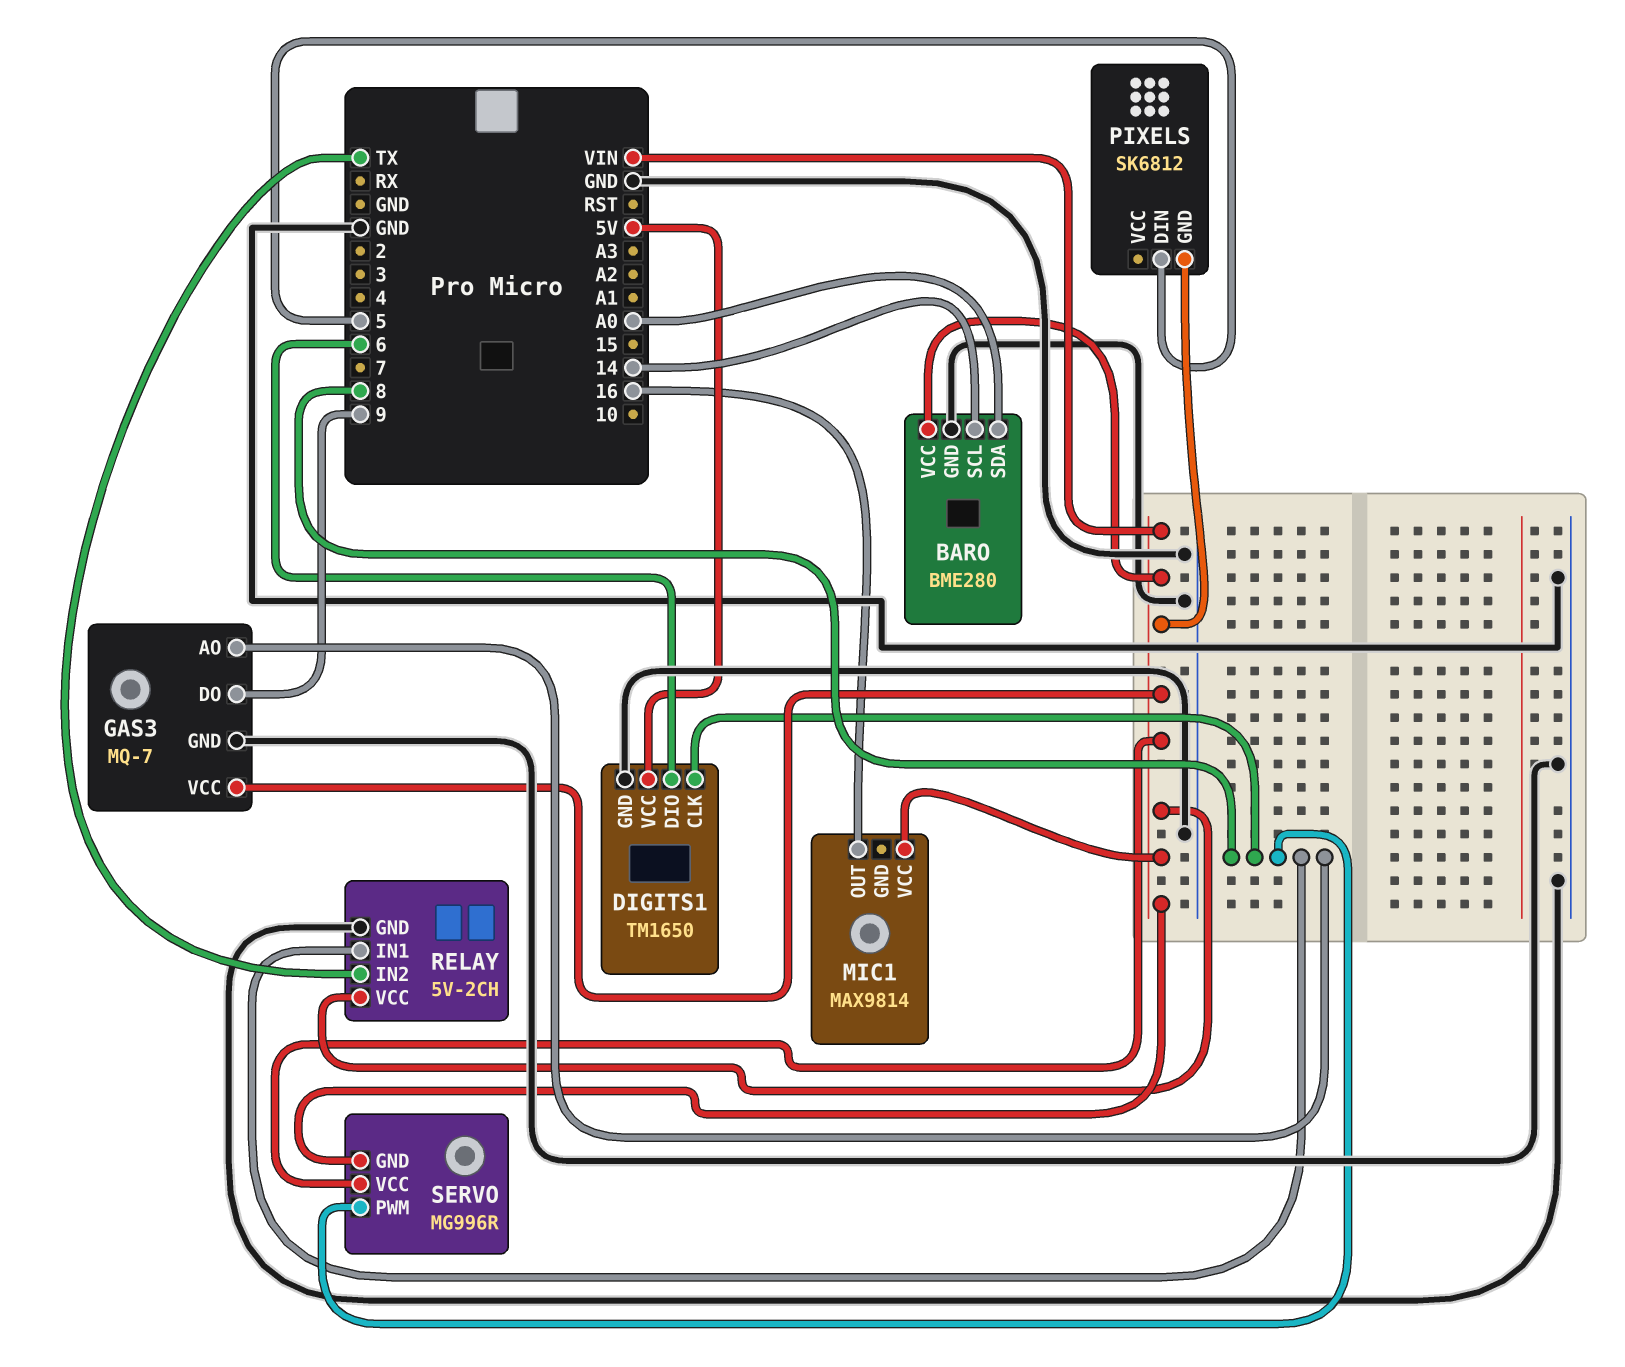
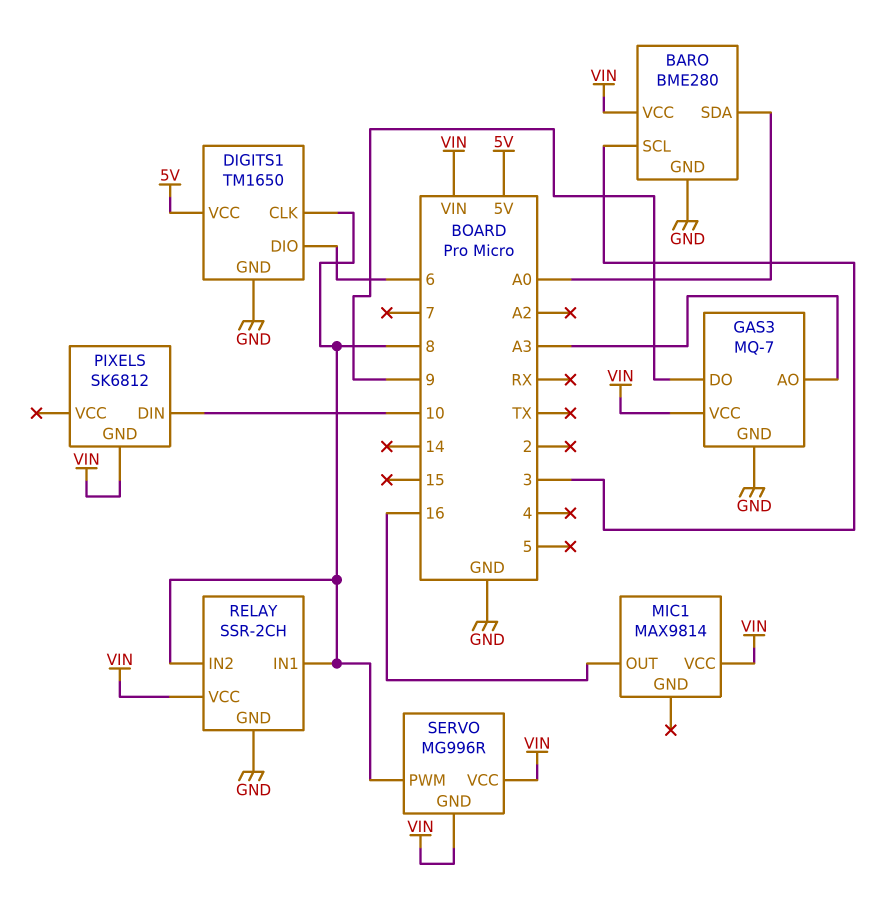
BARO pin SCL: 14 -> 3
GAS3 pin AO: 8 -> A3
PIXELS pin DIN: 5 -> 10
RELAY: 5V-2CH -> SSR-2CH
RELAY pin IN2: TX -> 8

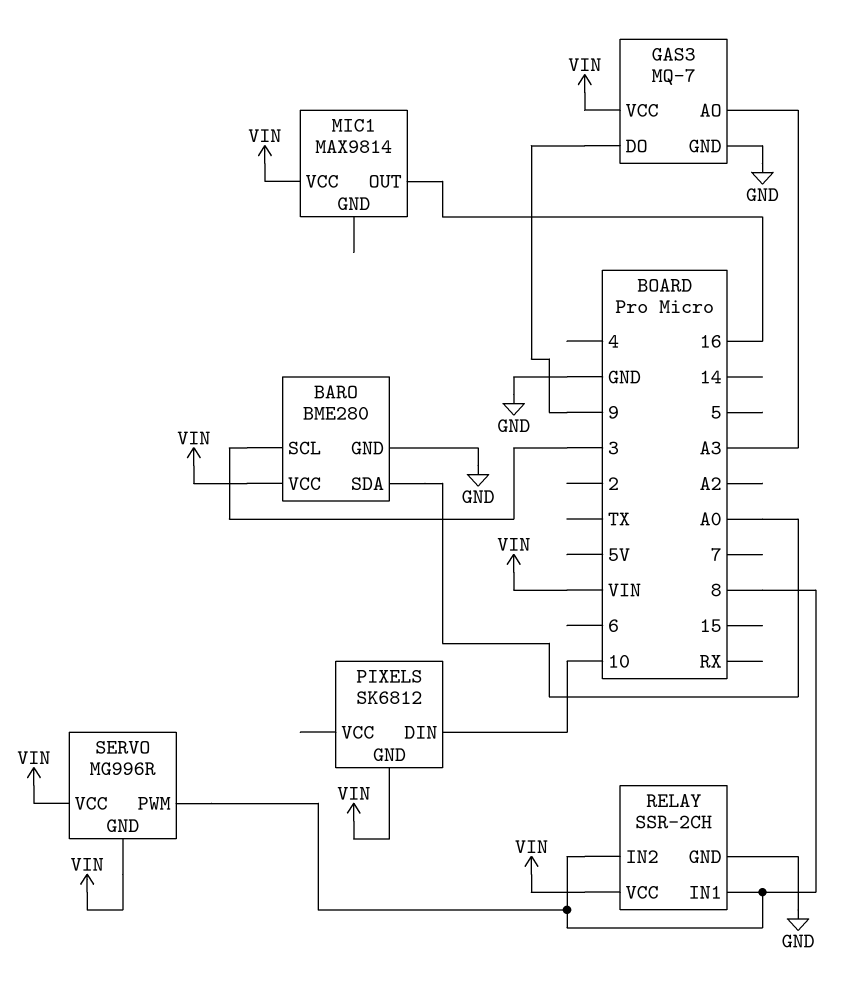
DIGITS1: TM1650 -> none
DIGITS1 pin CLK: 8 -> none
DIGITS1 pin DIO: 6 -> none
DIGITS1 pin GND: GND -> none
DIGITS1 pin VCC: 5V -> none

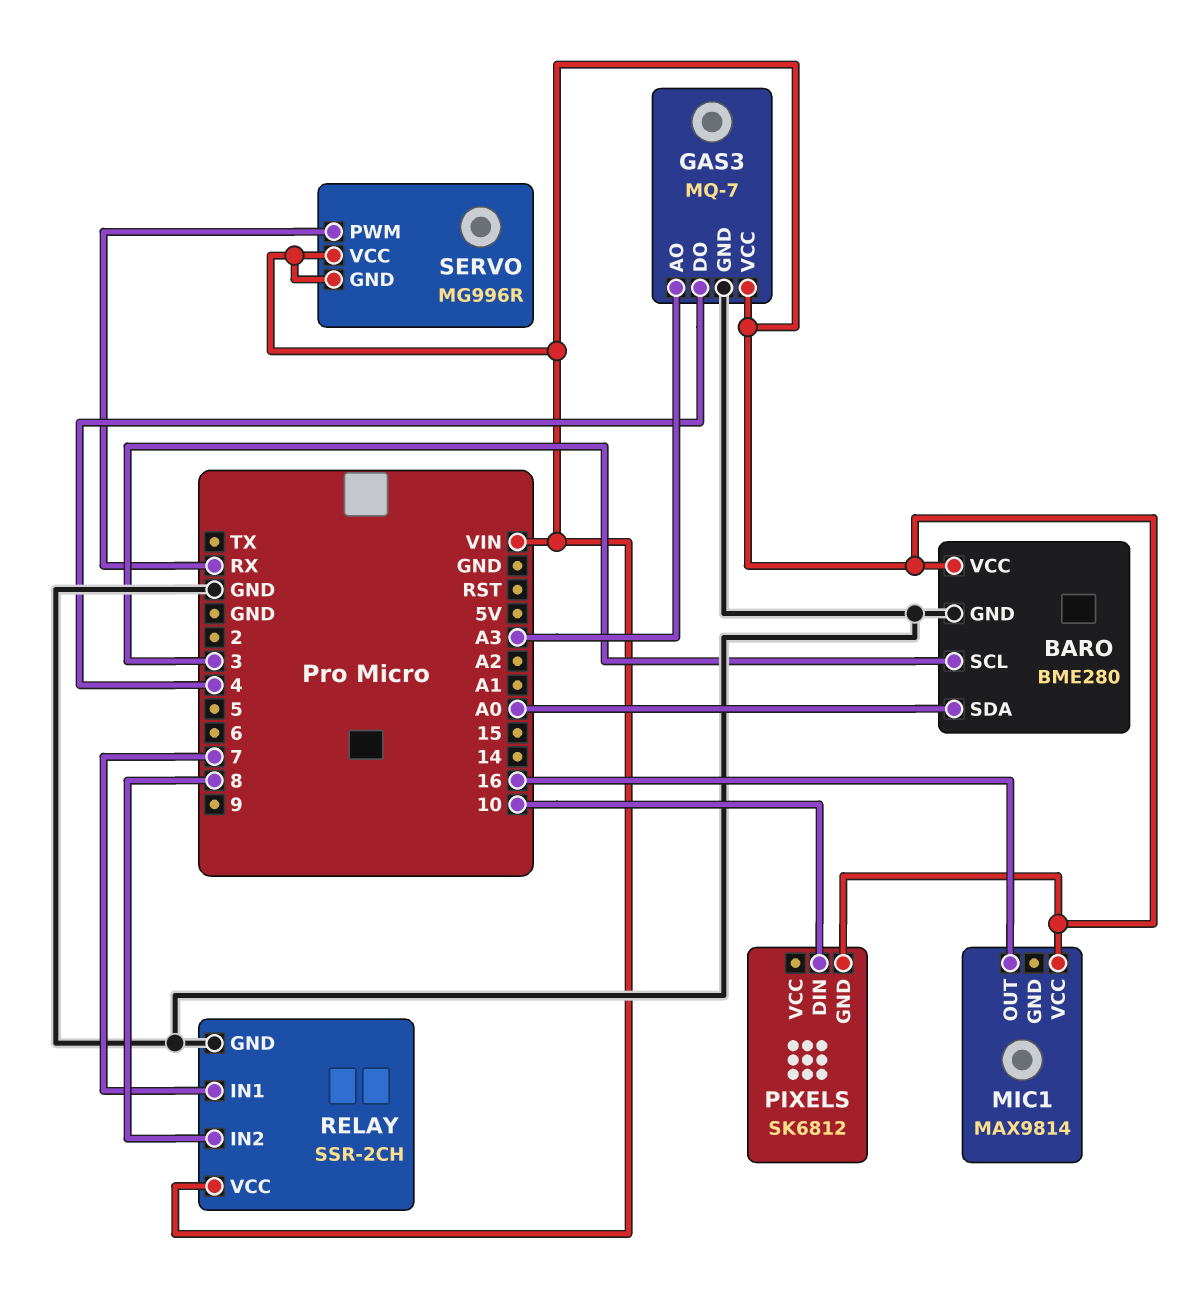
GAS3 pin DO: 9 -> 4
RELAY pin IN1: 8 -> 7
SERVO pin PWM: 8 -> RX

